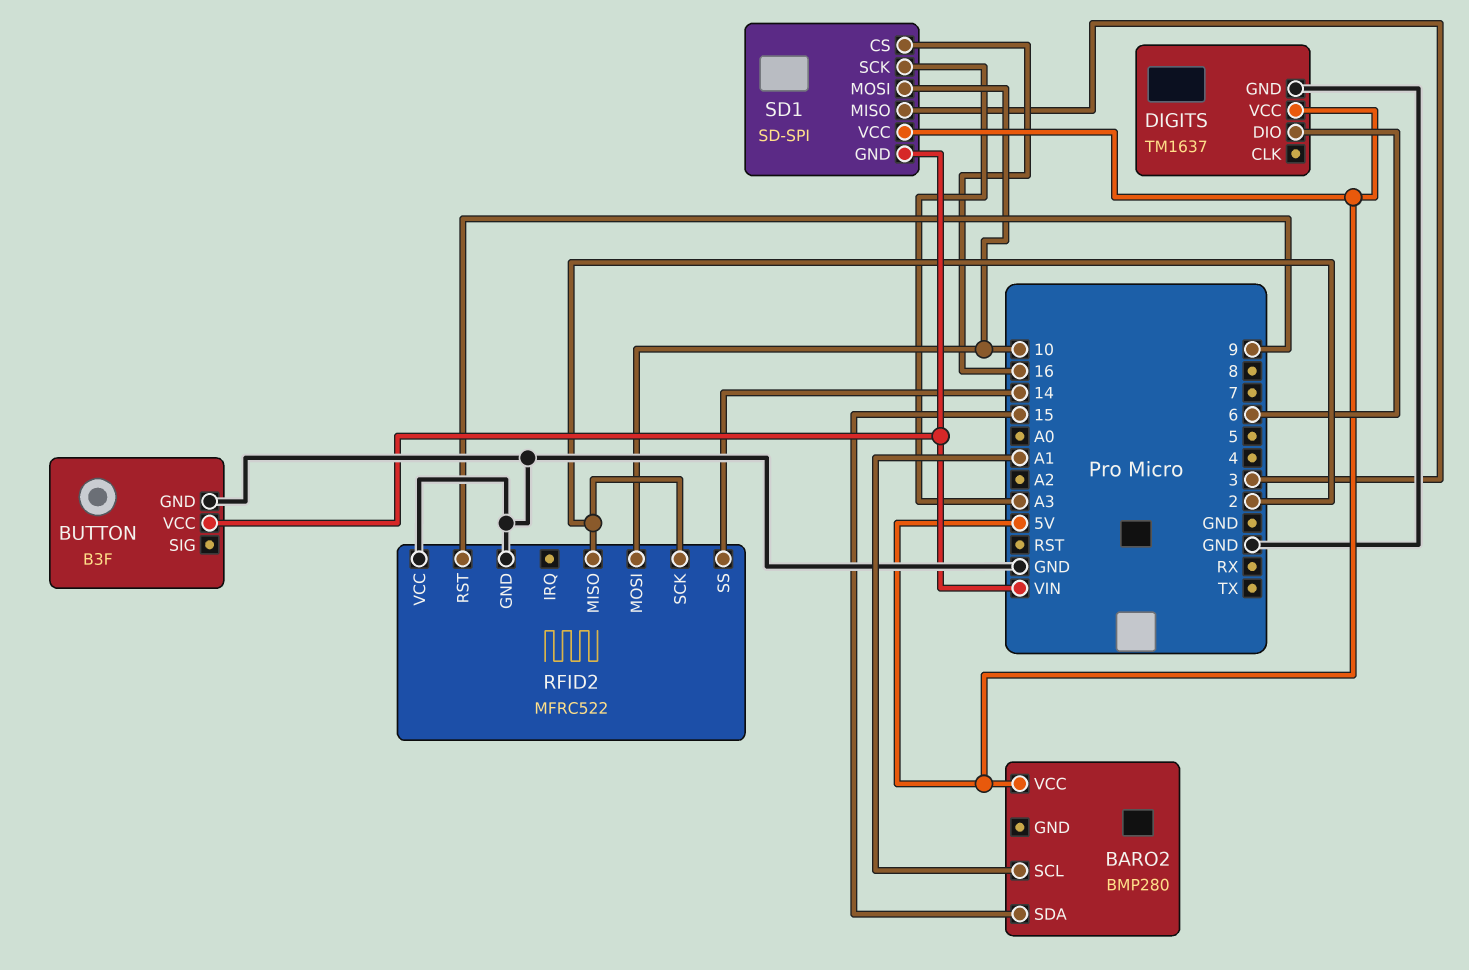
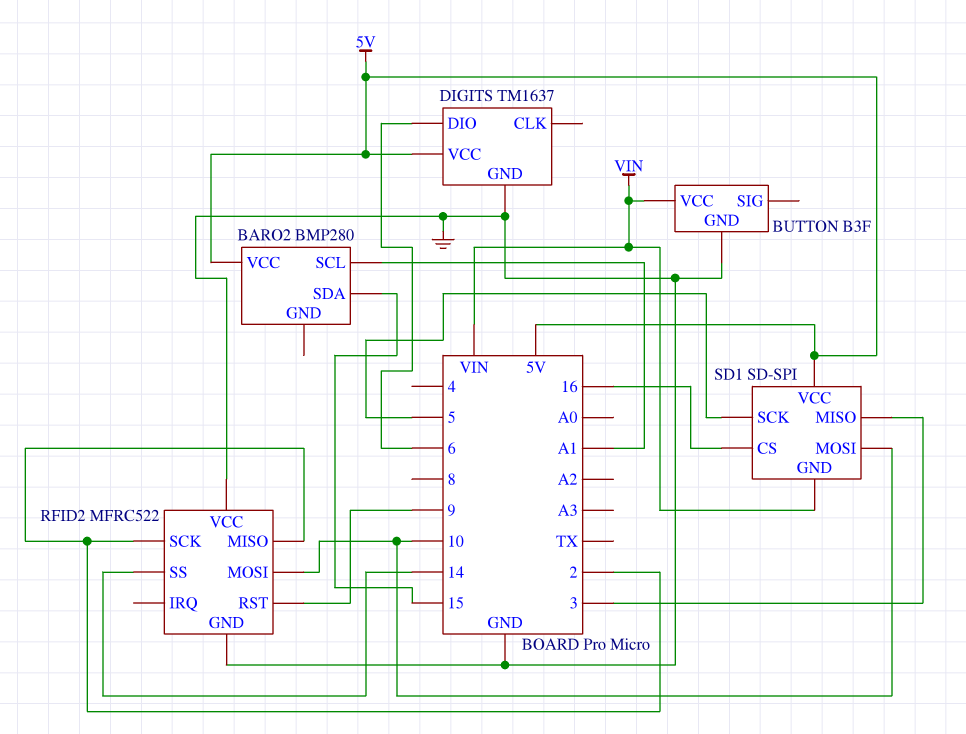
SD1 pin SCK: A3 -> 5

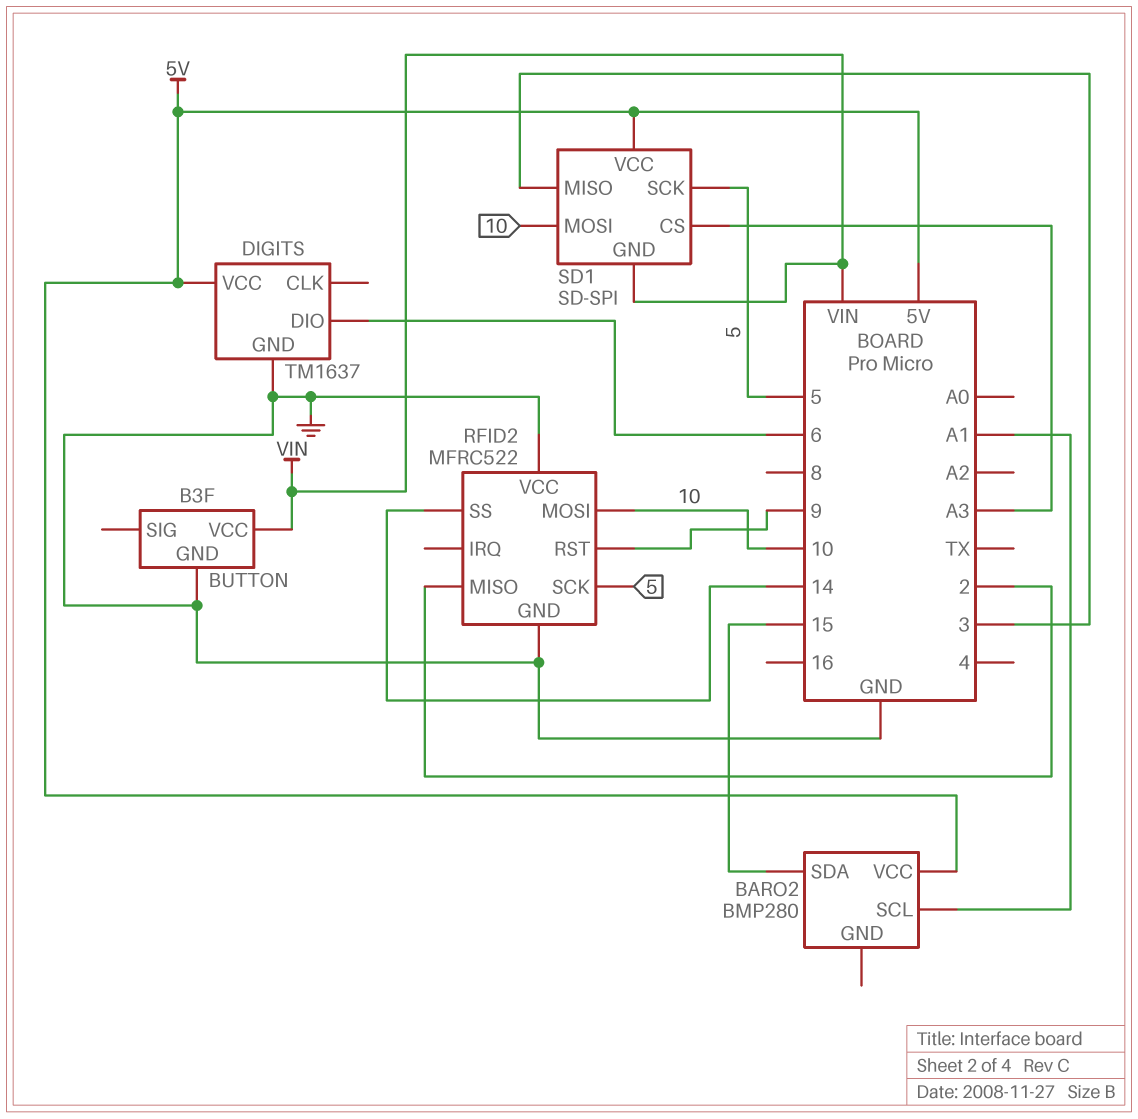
RFID2 pin SCK: 2 -> 5
SD1 pin CS: 16 -> A3

